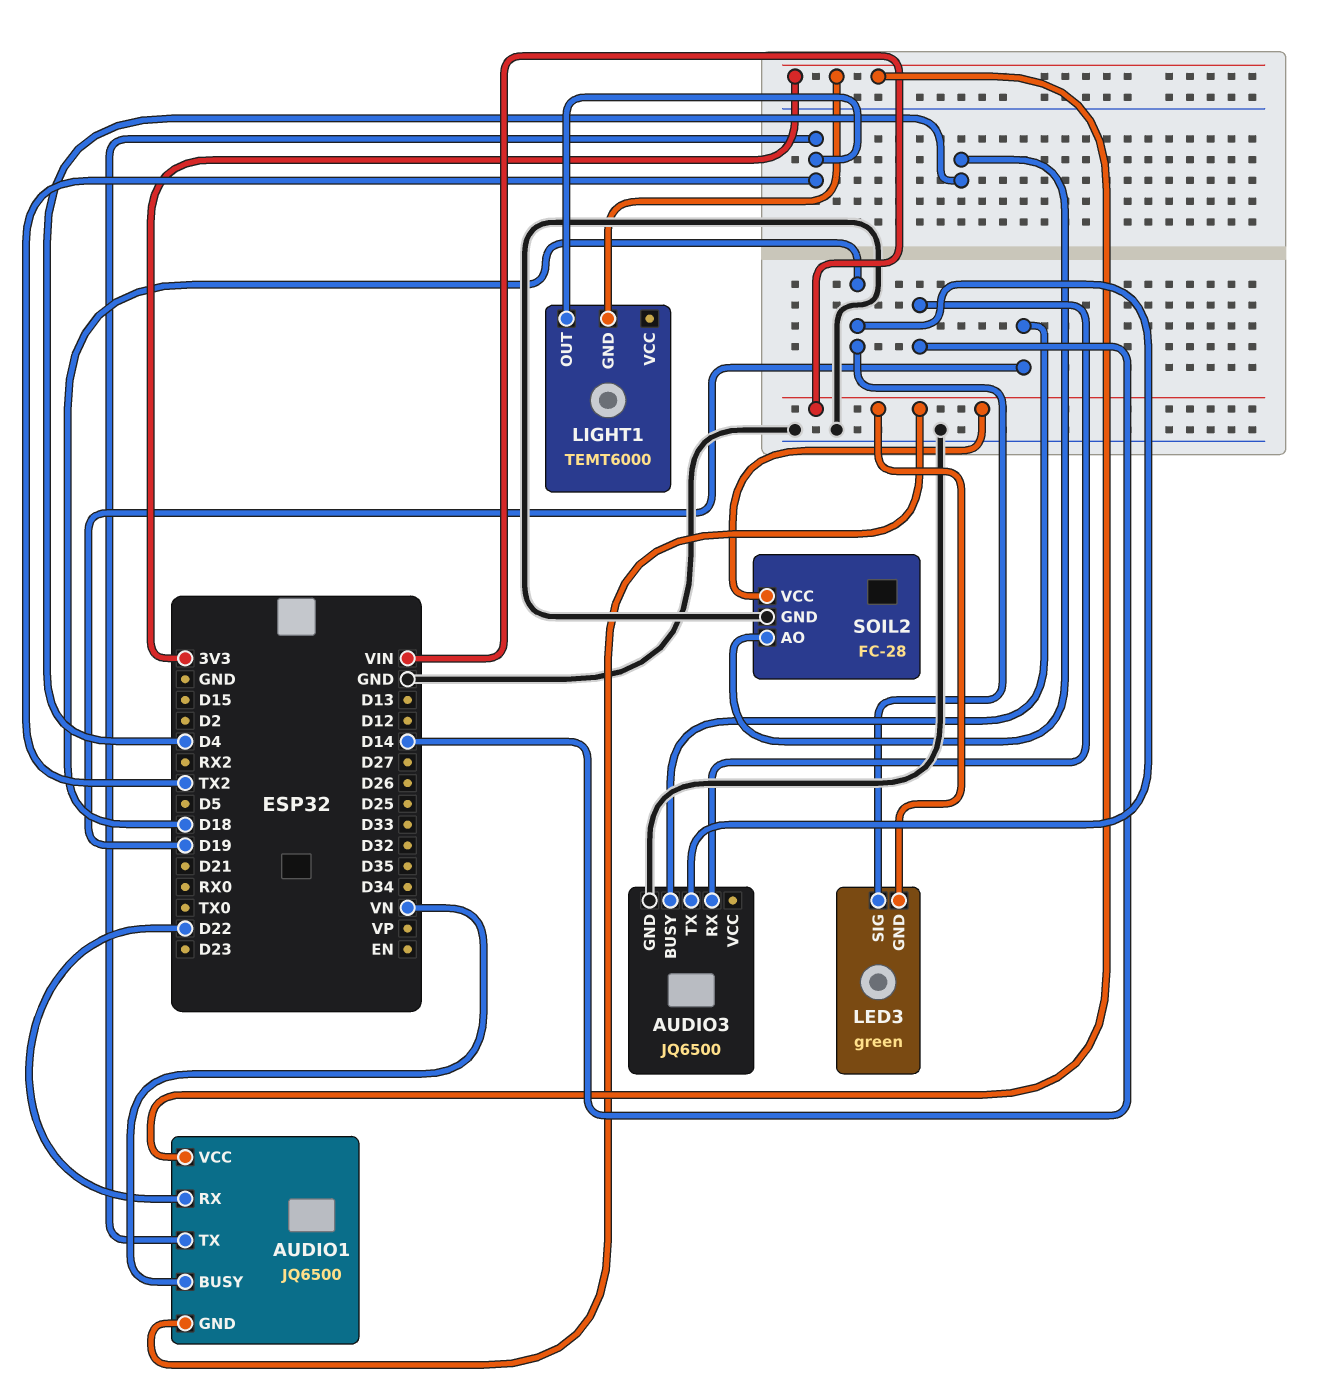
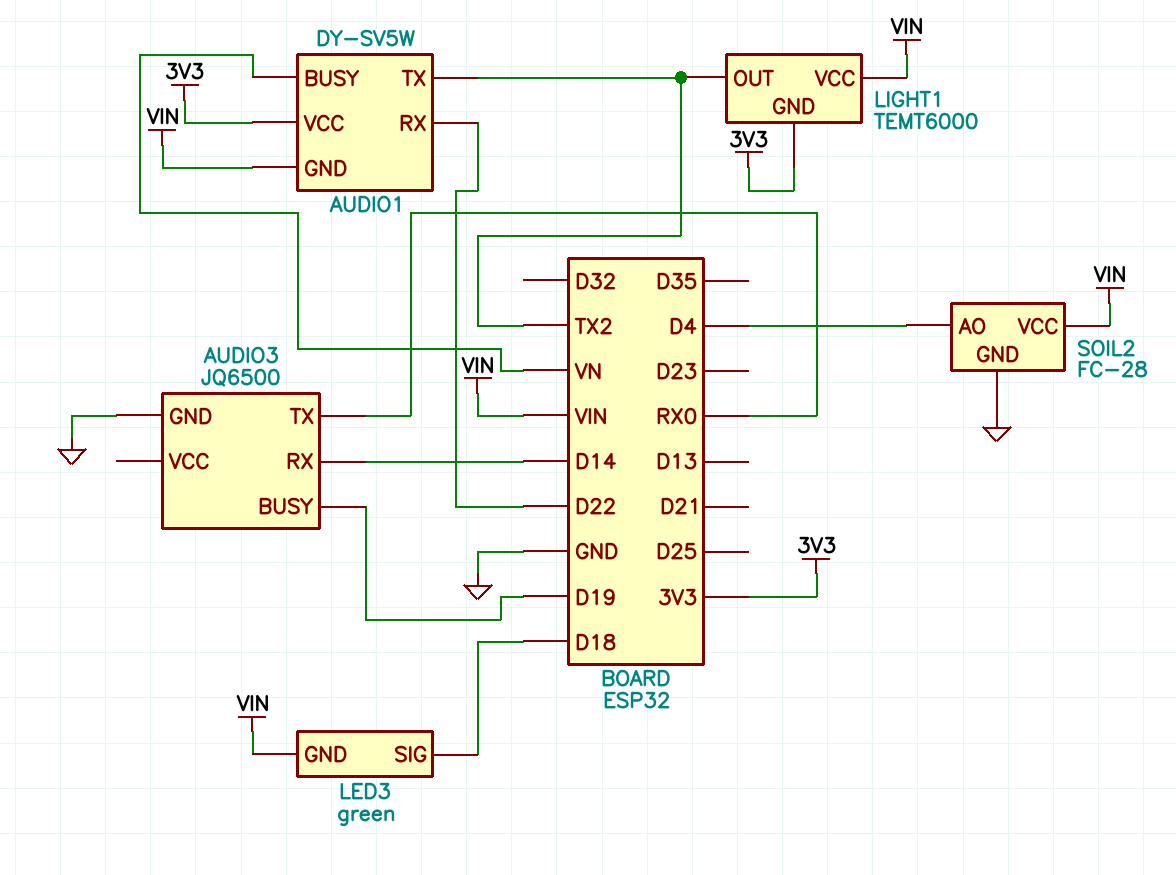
AUDIO1: JQ6500 -> DY-SV5W
AUDIO3 pin TX: D18 -> RX0
LIGHT1 pin VCC: none -> VIN

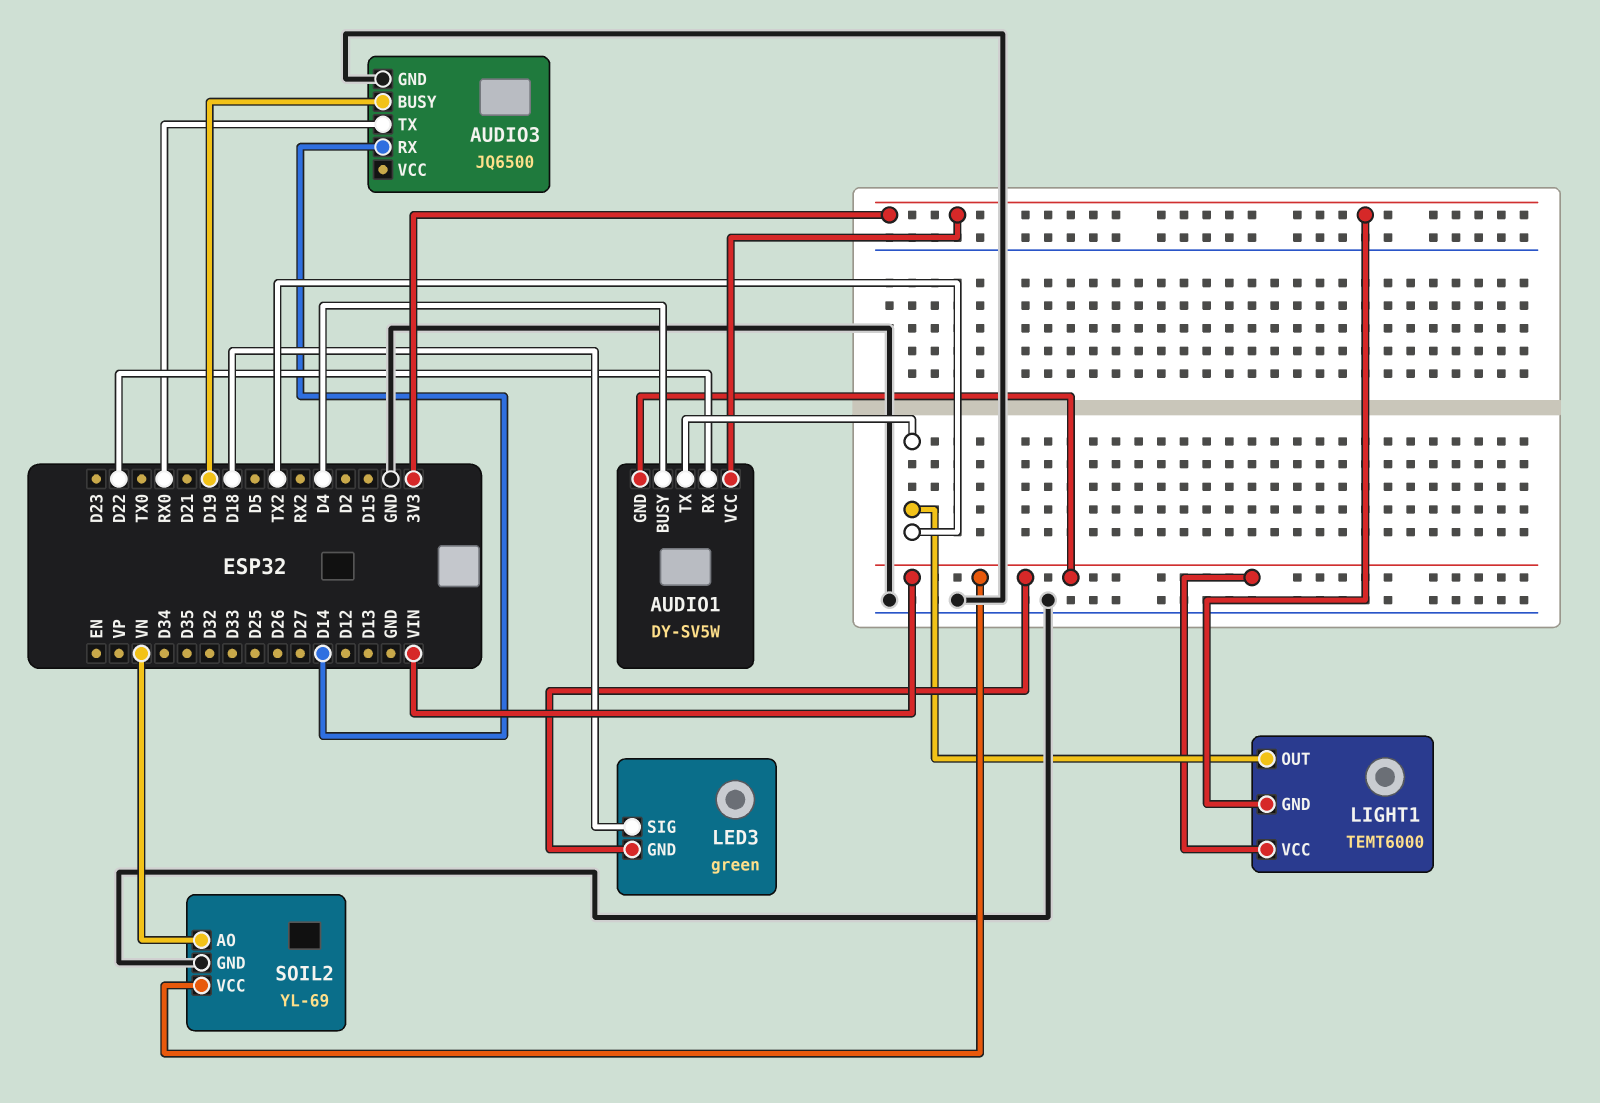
AUDIO1 pin BUSY: VN -> D4
SOIL2: FC-28 -> YL-69
SOIL2 pin AO: D4 -> VN

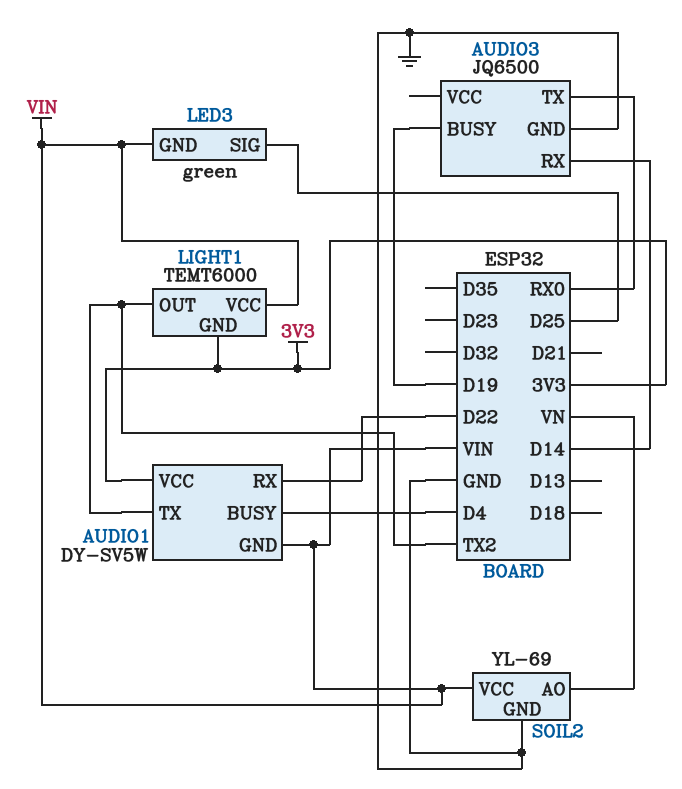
LED3 pin SIG: D18 -> D25

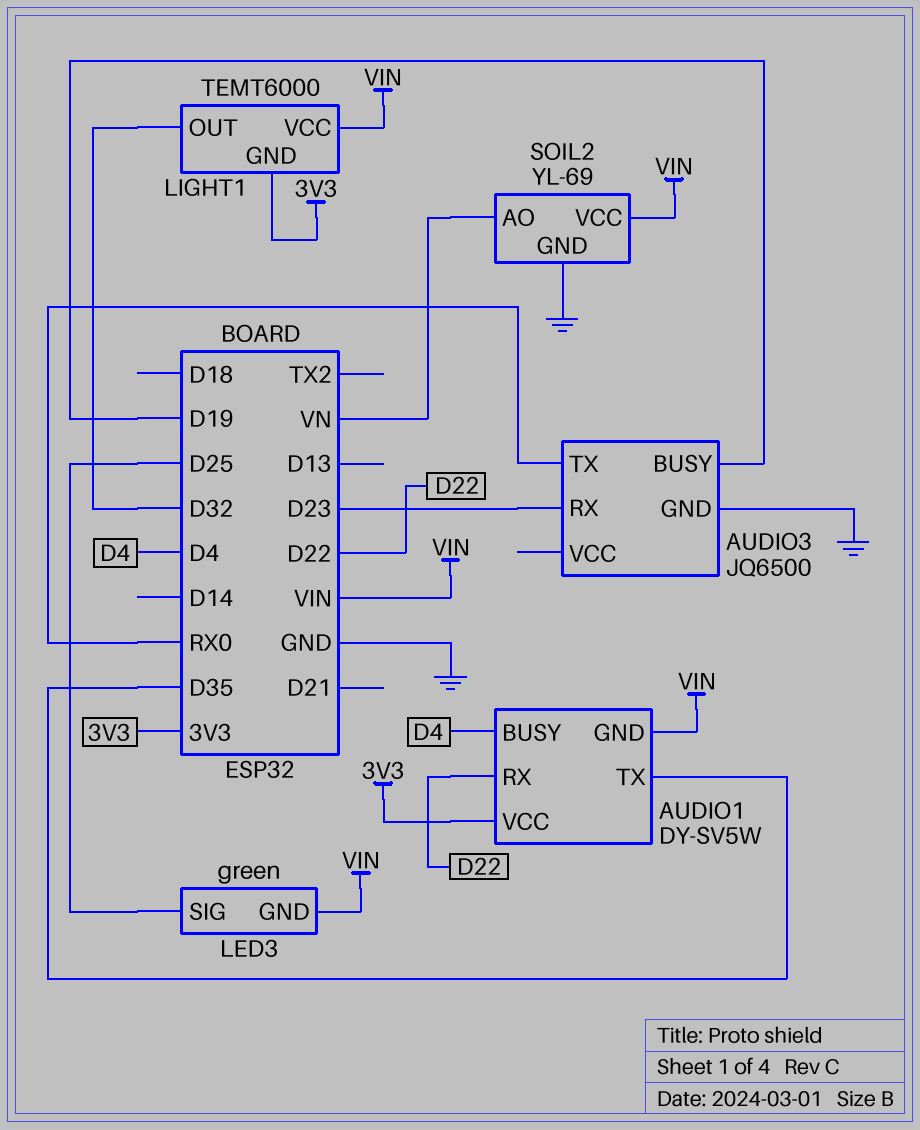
AUDIO1 pin TX: TX2 -> D35
AUDIO3 pin RX: D14 -> D23
LIGHT1 pin OUT: TX2 -> D32

